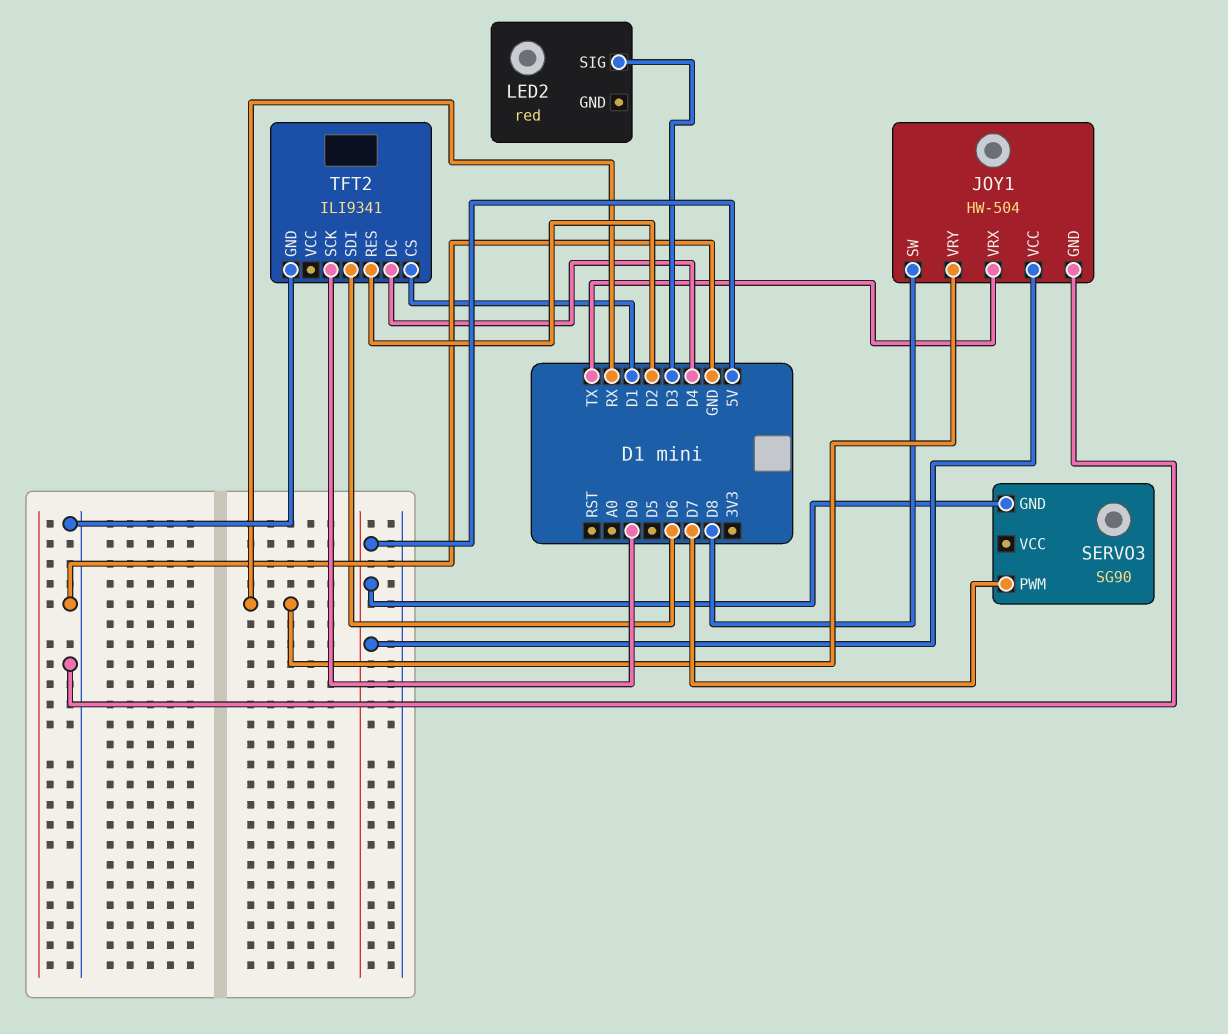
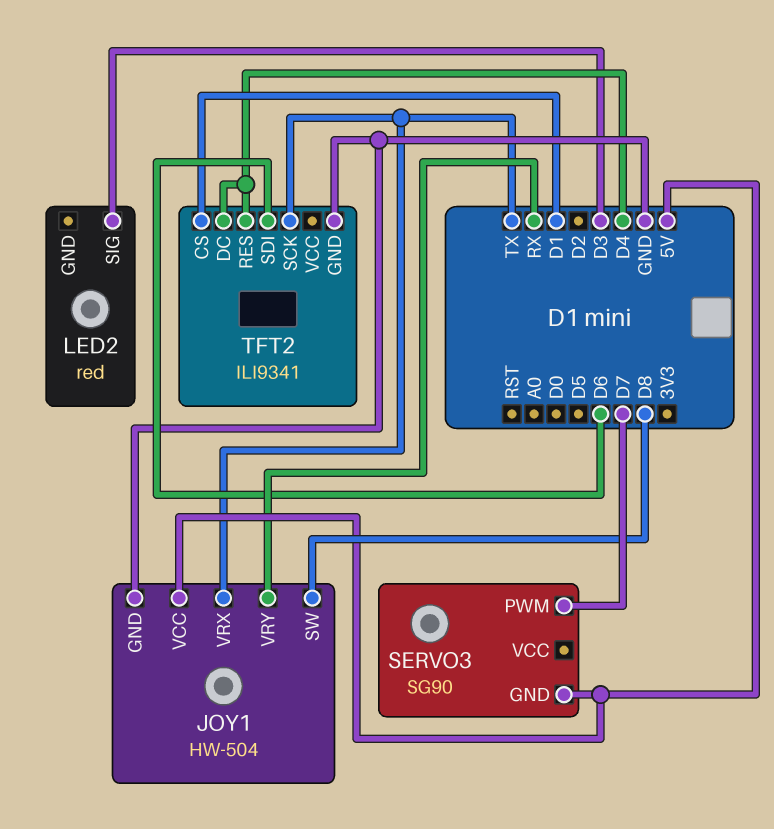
TFT2 pin RES: D2 -> D4
TFT2 pin SCK: D0 -> TX

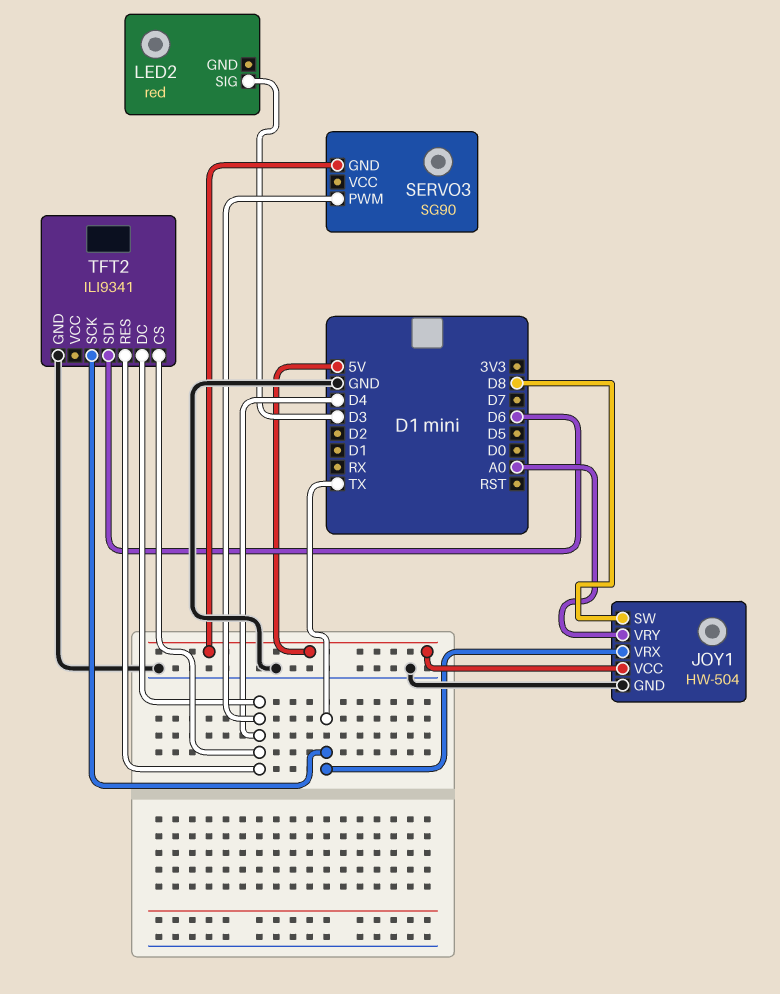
JOY1 pin VRY: RX -> A0
SERVO3 pin PWM: D7 -> D4
TFT2 pin CS: D1 -> D4

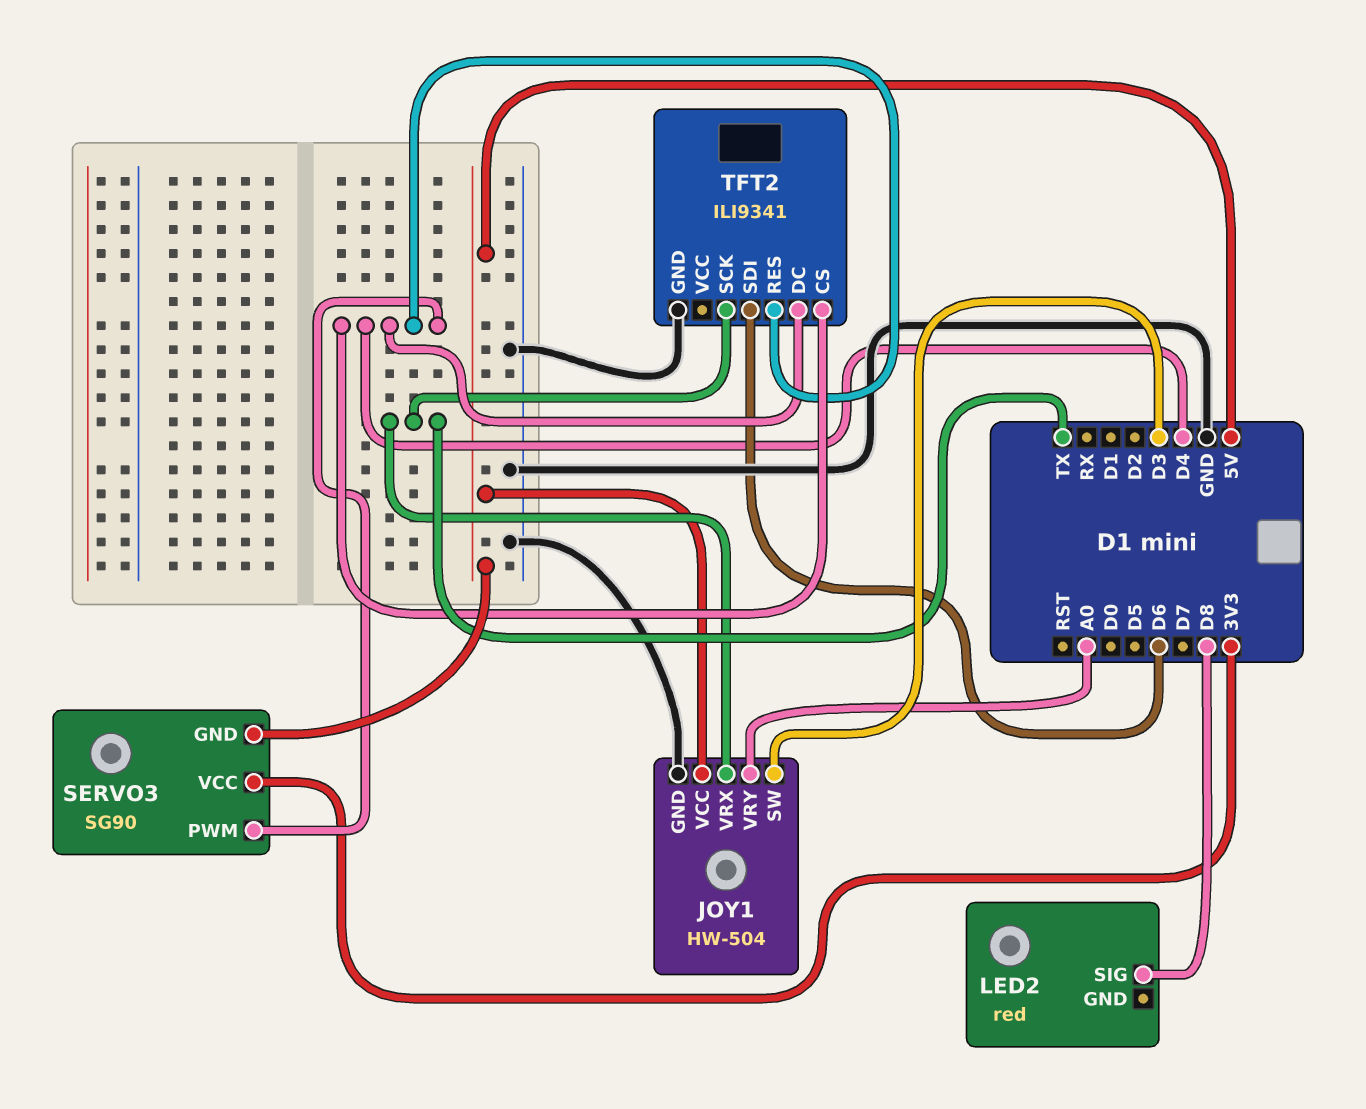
JOY1 pin SW: D8 -> D3
LED2 pin SIG: D3 -> D8
SERVO3 pin VCC: none -> 3V3

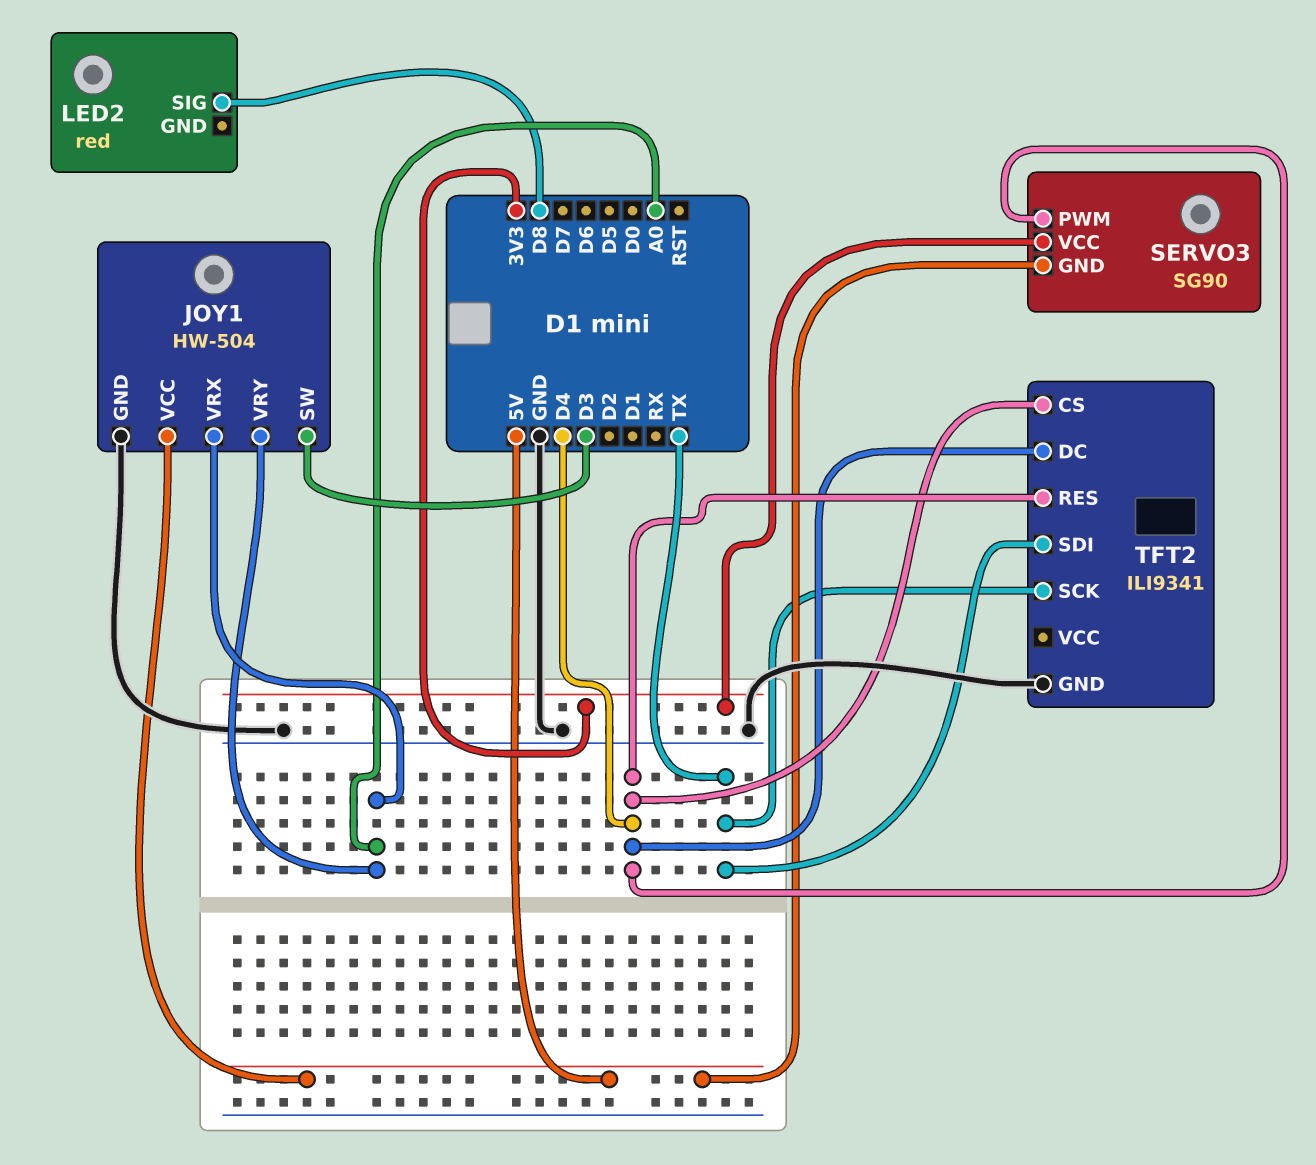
JOY1 pin VRX: TX -> A0
TFT2 pin SDI: D6 -> TX

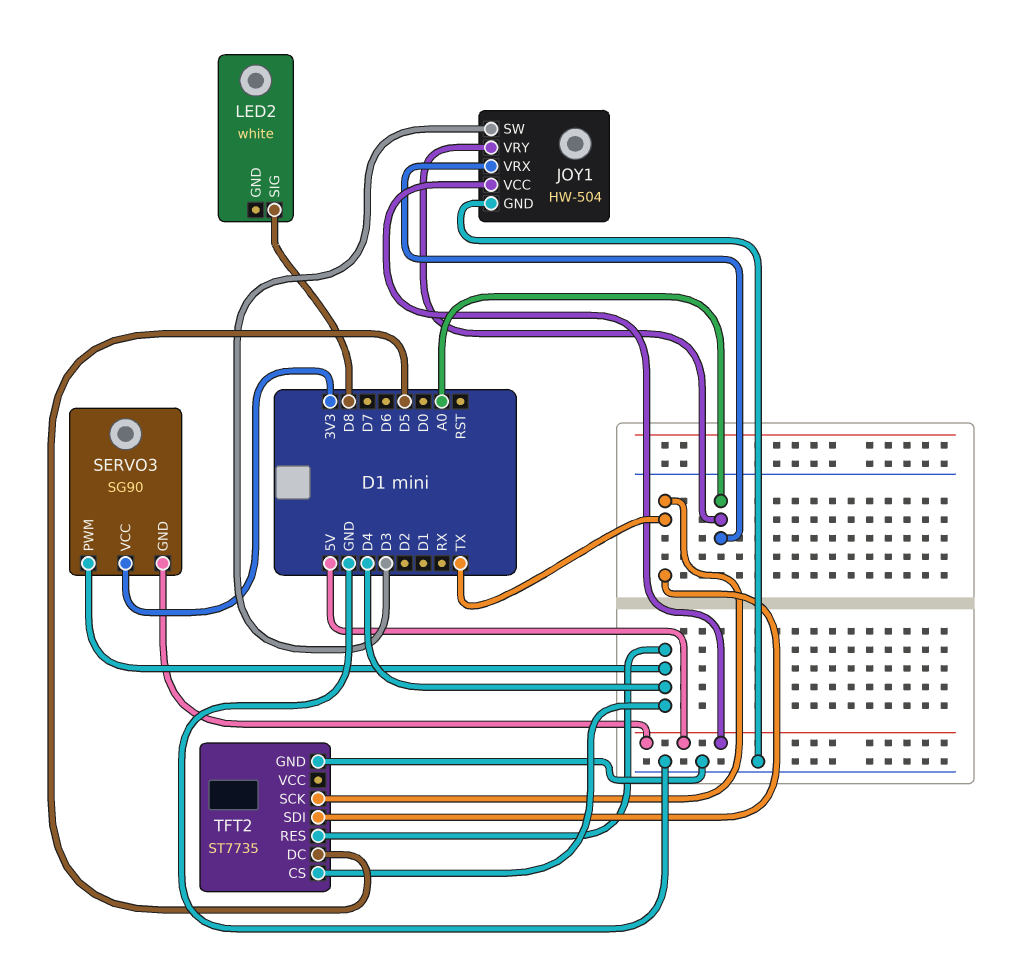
LED2: red -> white
TFT2: ILI9341 -> ST7735
TFT2 pin DC: D4 -> D5

